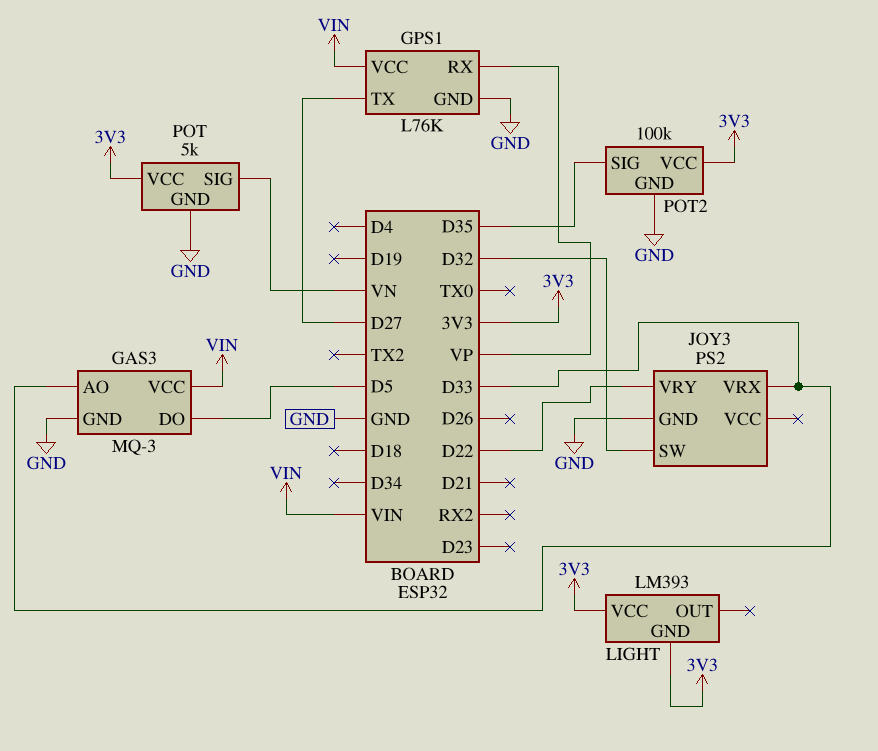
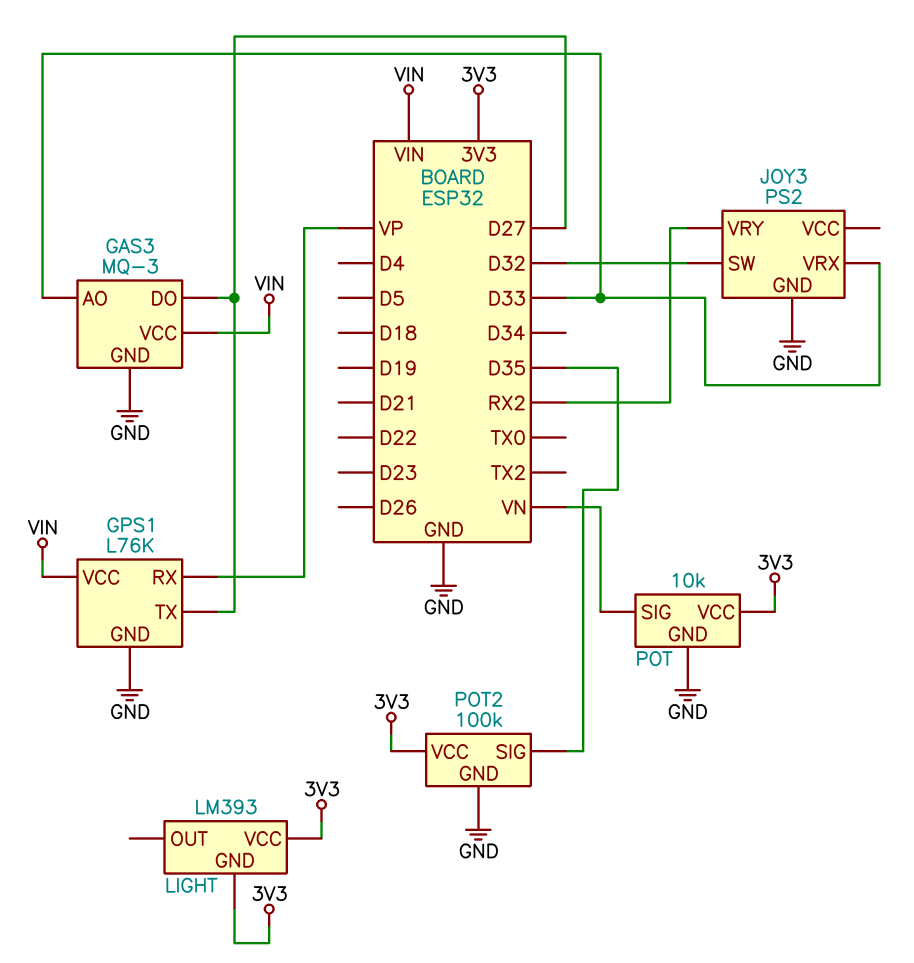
GAS3 pin DO: D5 -> D27
JOY3 pin VRY: D22 -> RX2
POT: 5k -> 10k

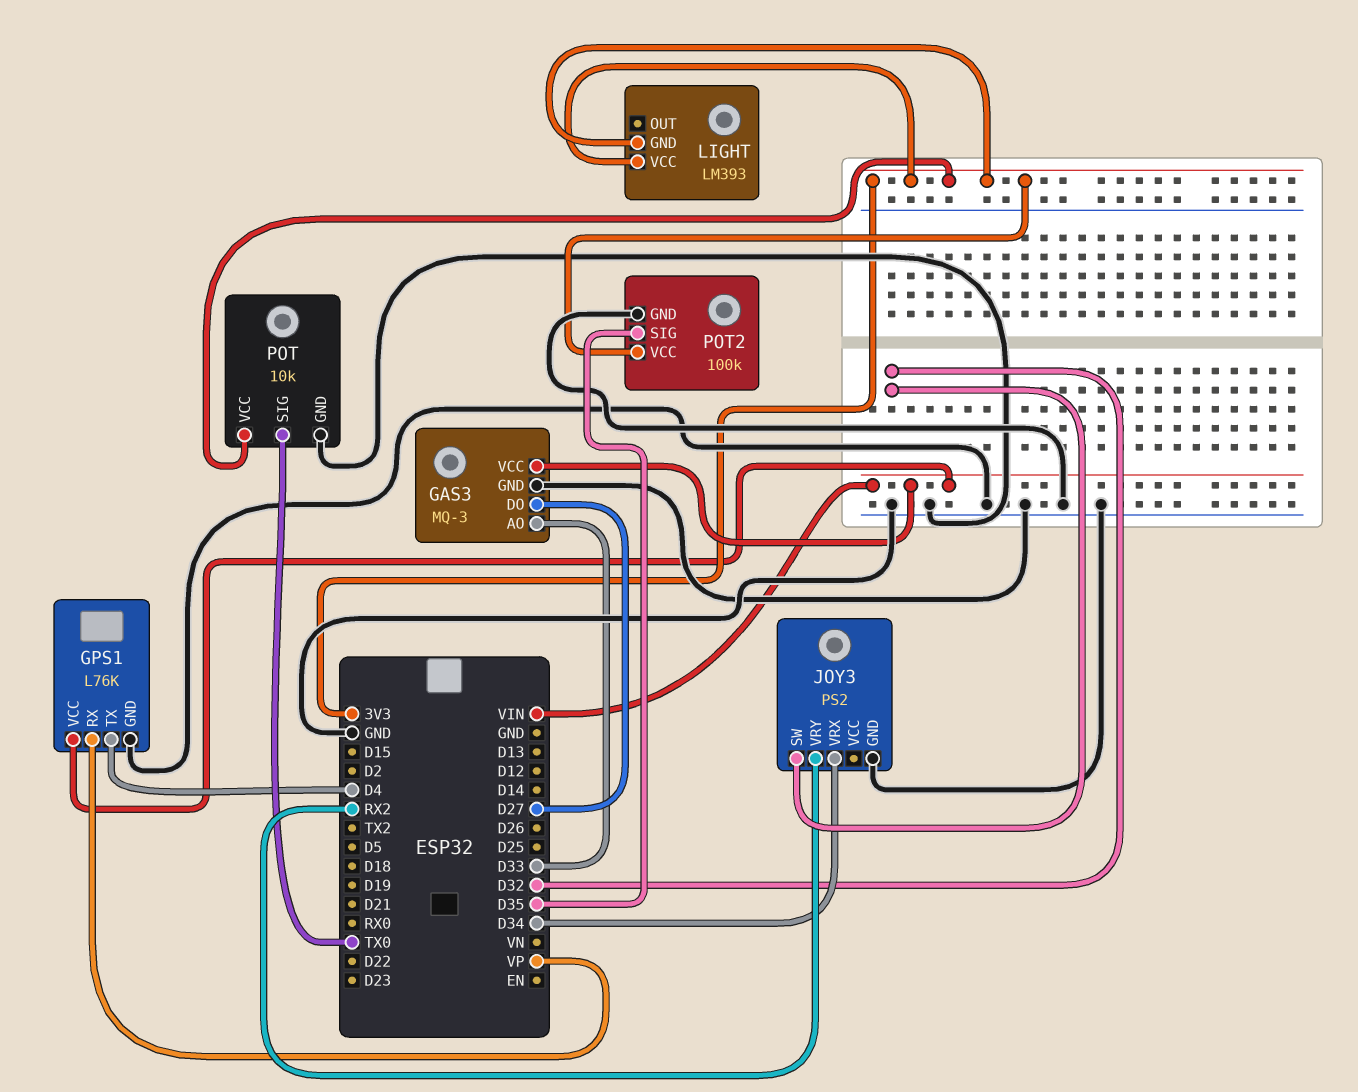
GPS1 pin TX: D27 -> D4
JOY3 pin VRX: D33 -> D34
POT pin SIG: VN -> TX0

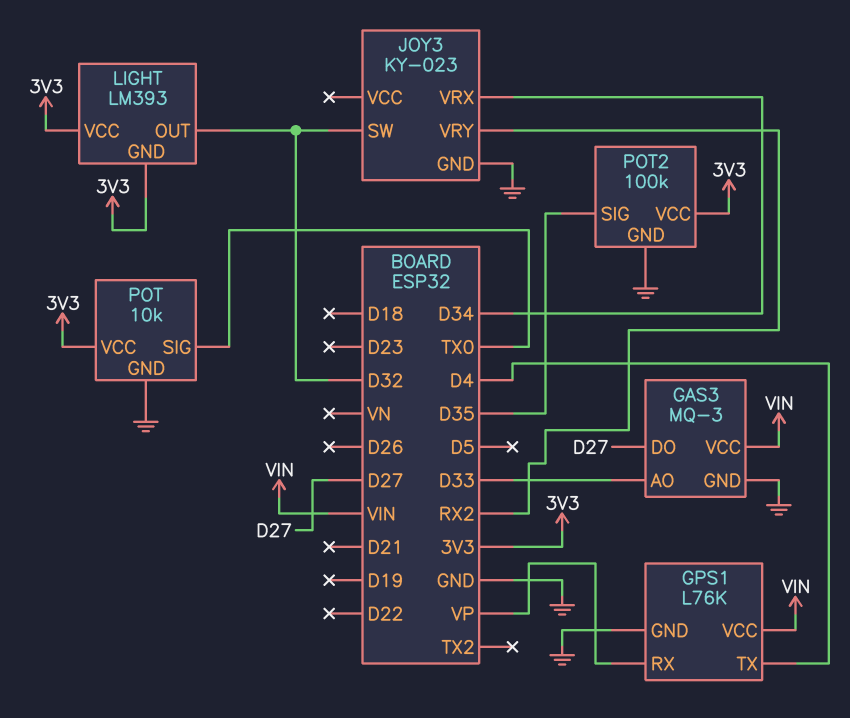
JOY3: PS2 -> KY-023
LIGHT pin OUT: none -> D32

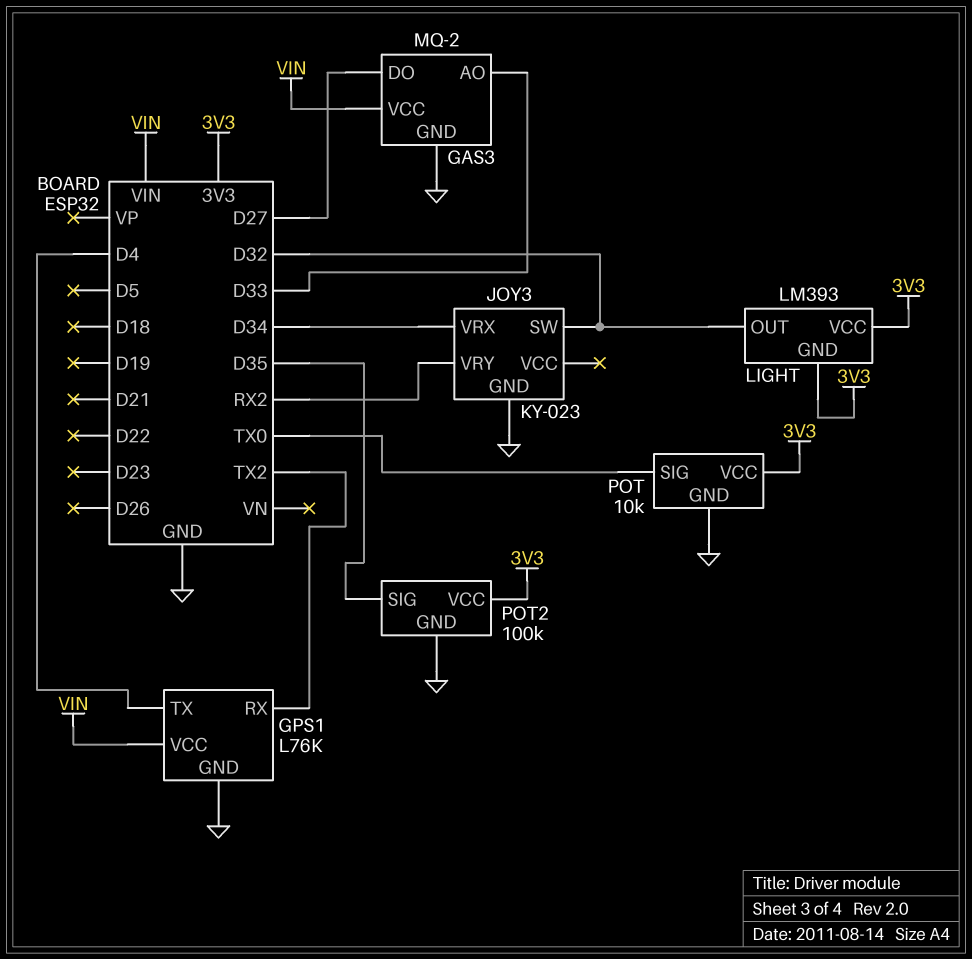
GAS3: MQ-3 -> MQ-2
GPS1 pin RX: VP -> TX2

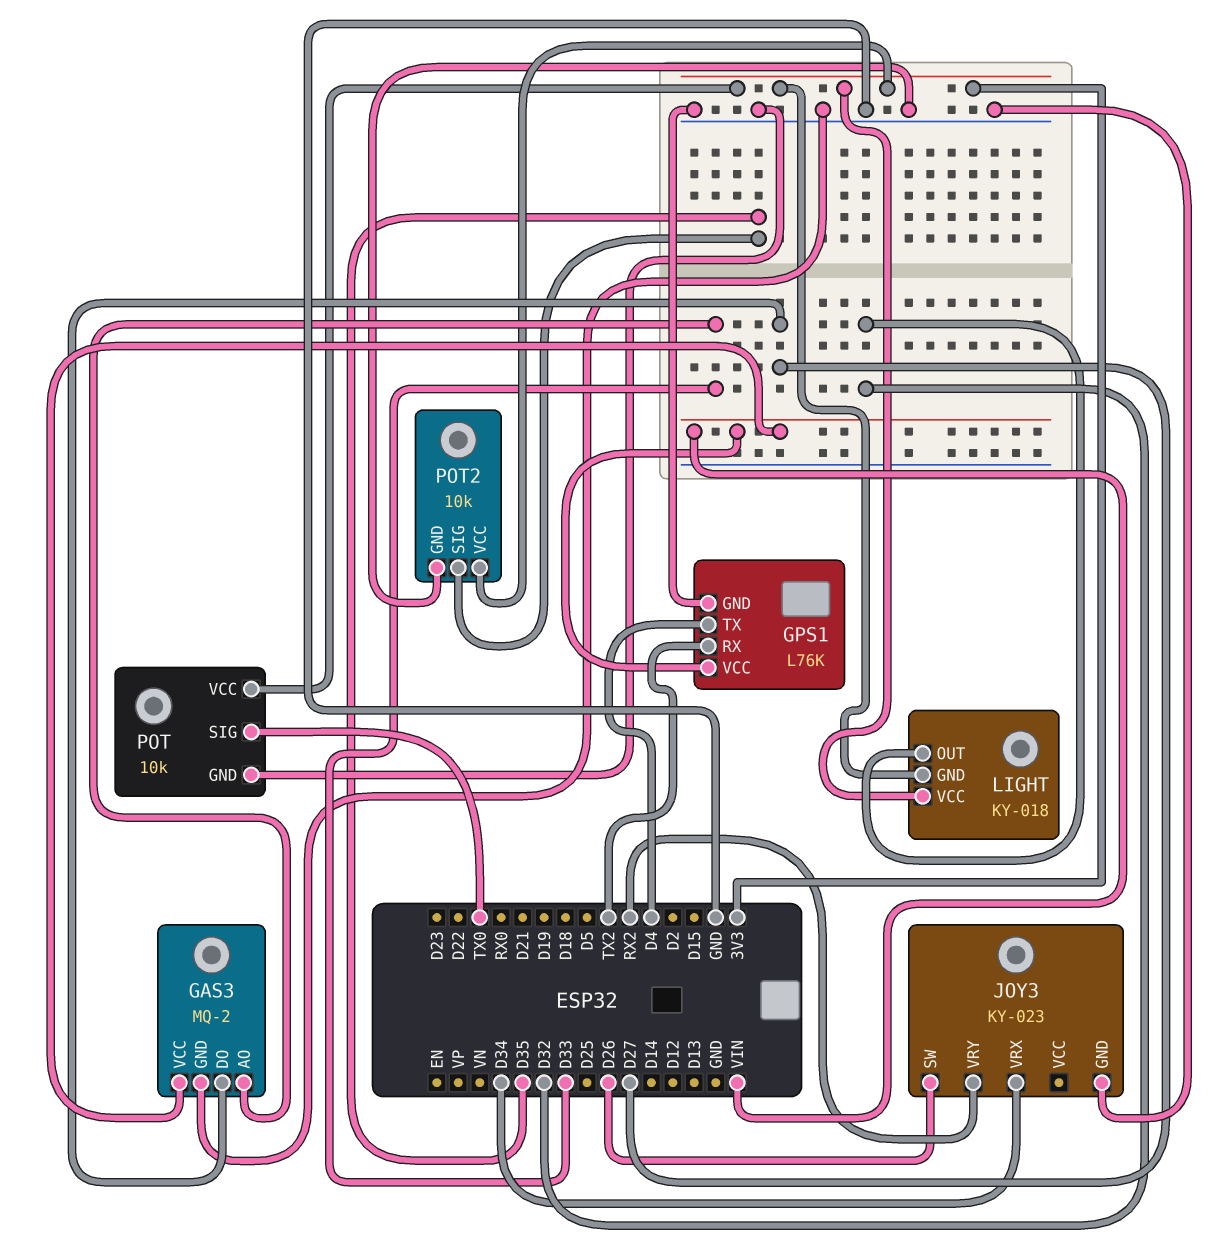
JOY3 pin SW: D32 -> D26
LIGHT: LM393 -> KY-018
POT2: 100k -> 10k

